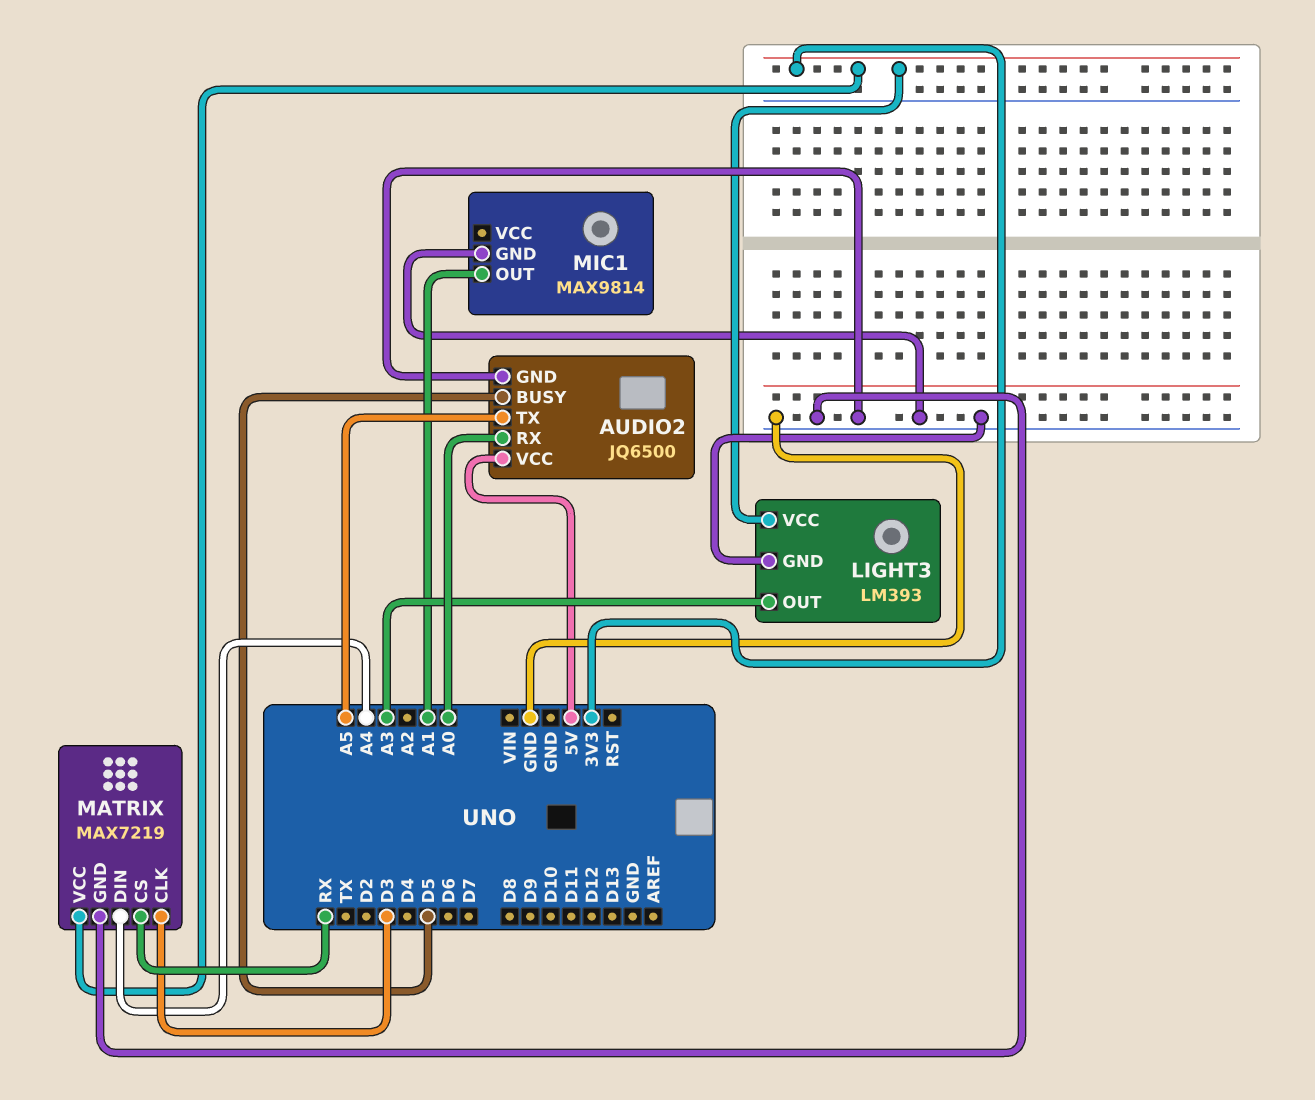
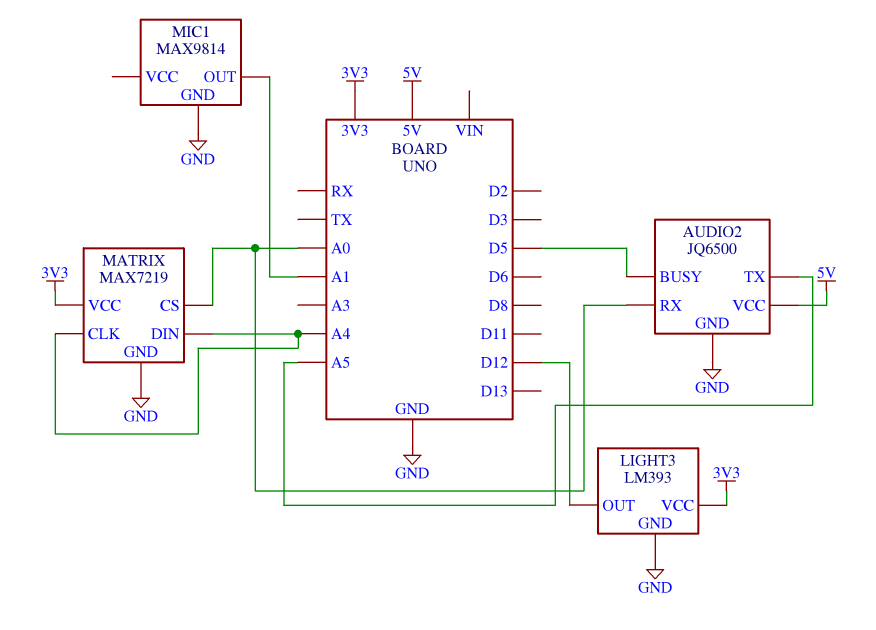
LIGHT3 pin OUT: A3 -> D12
MATRIX pin CLK: D3 -> A4
MATRIX pin CS: RX -> A0

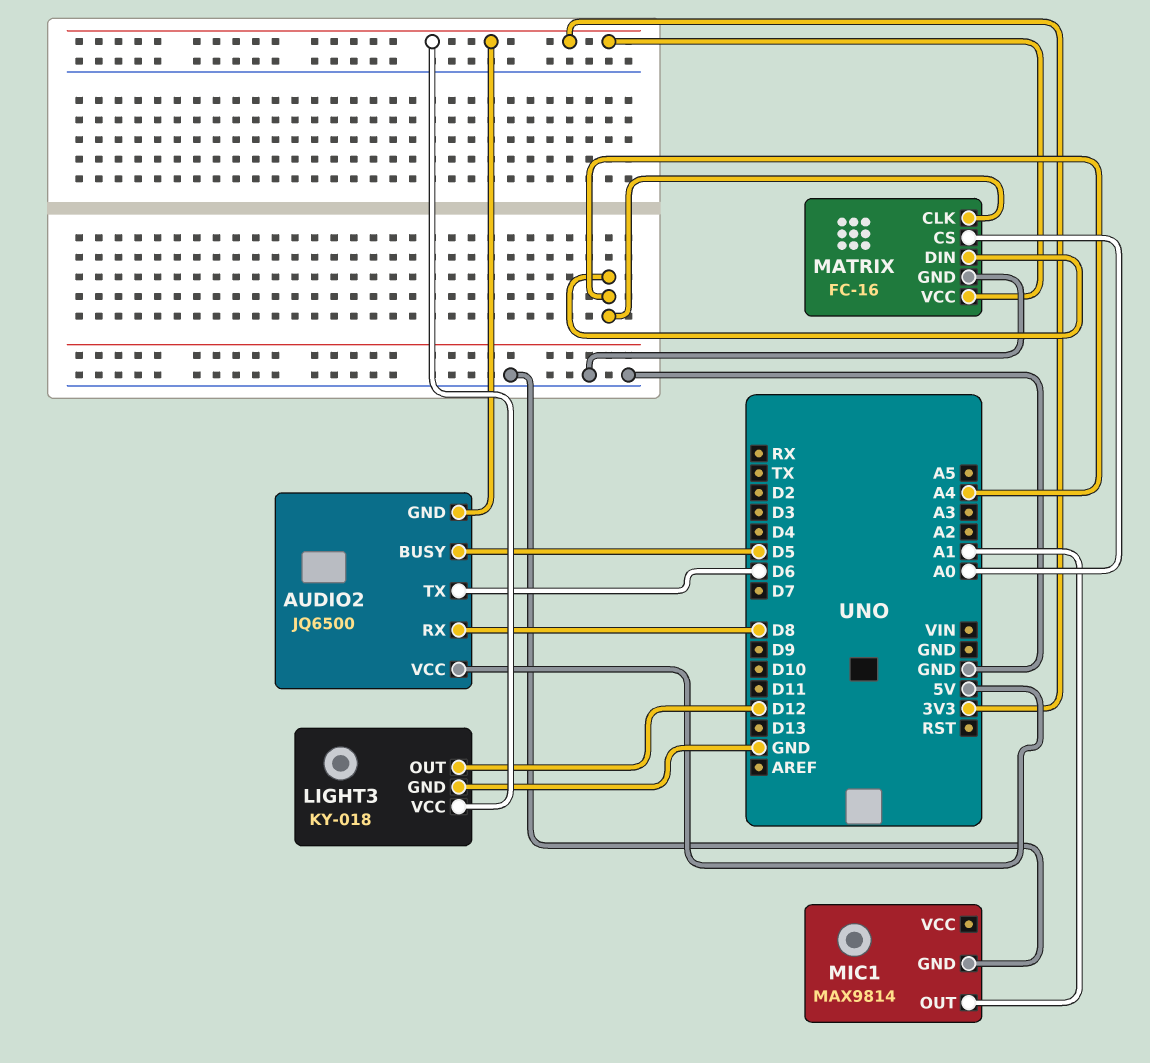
AUDIO2 pin GND: GND -> 3V3
AUDIO2 pin RX: A0 -> D8
AUDIO2 pin TX: A5 -> D6
LIGHT3: LM393 -> KY-018
MATRIX: MAX7219 -> FC-16

